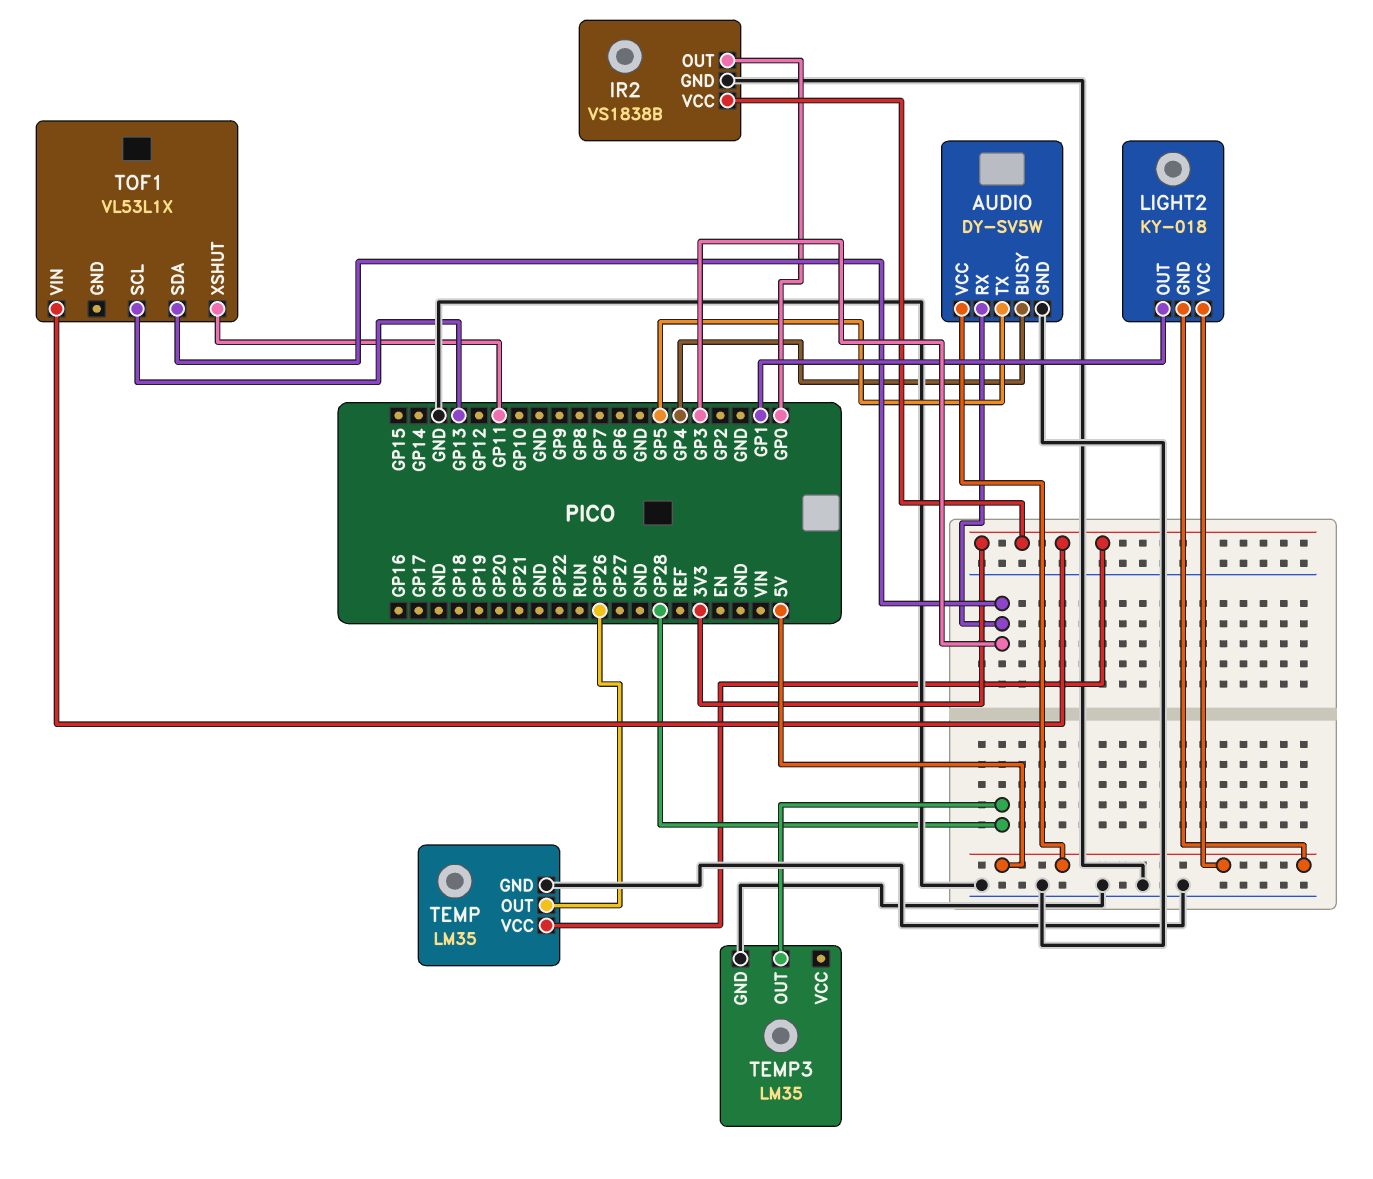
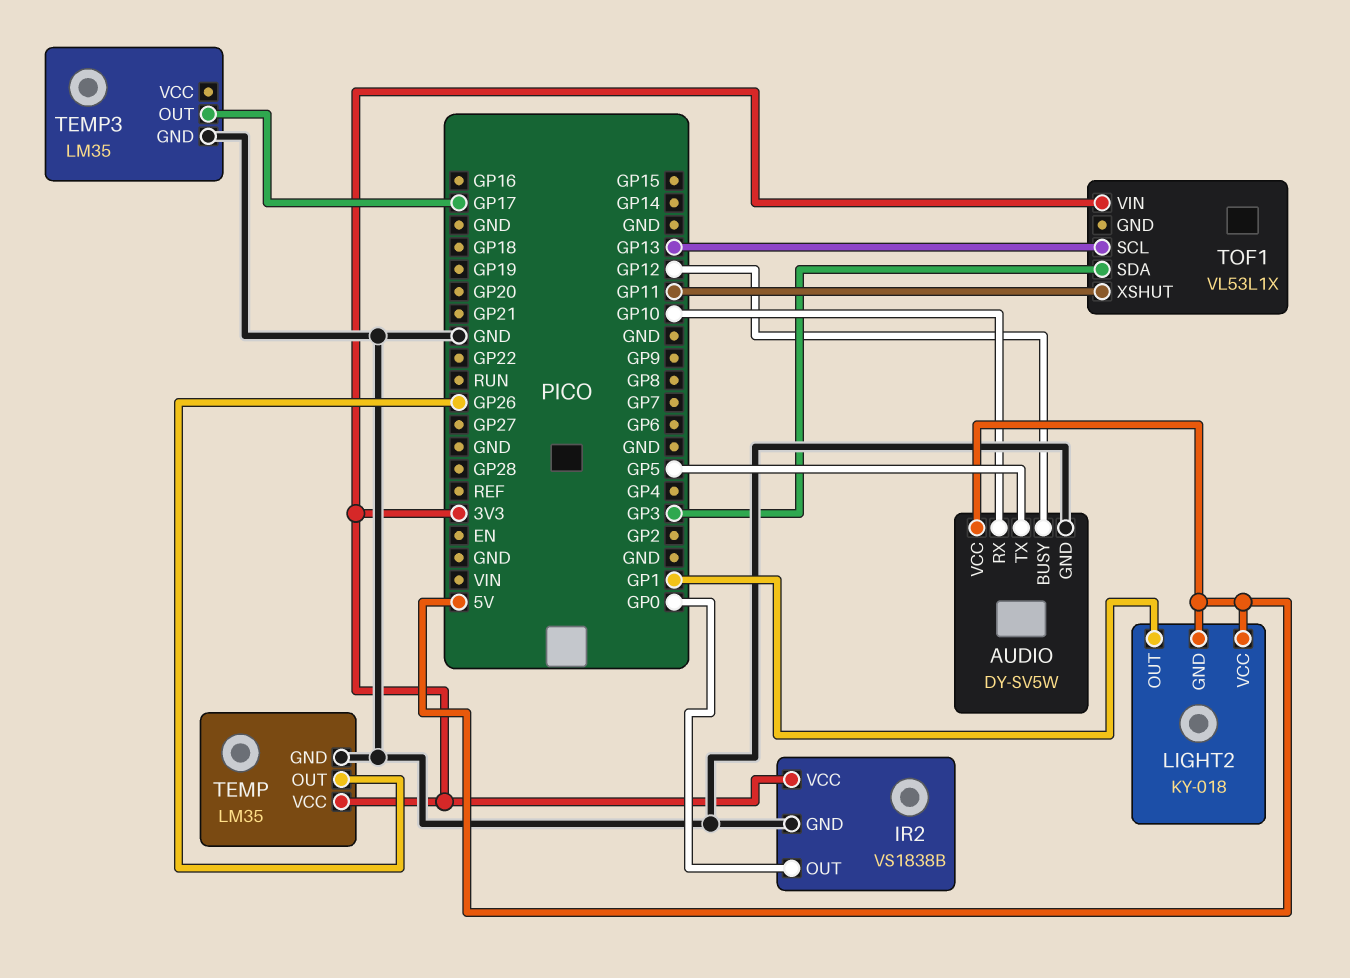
AUDIO pin BUSY: GP4 -> GP12
AUDIO pin RX: GP3 -> GP10
TEMP3 pin OUT: GP28 -> GP17

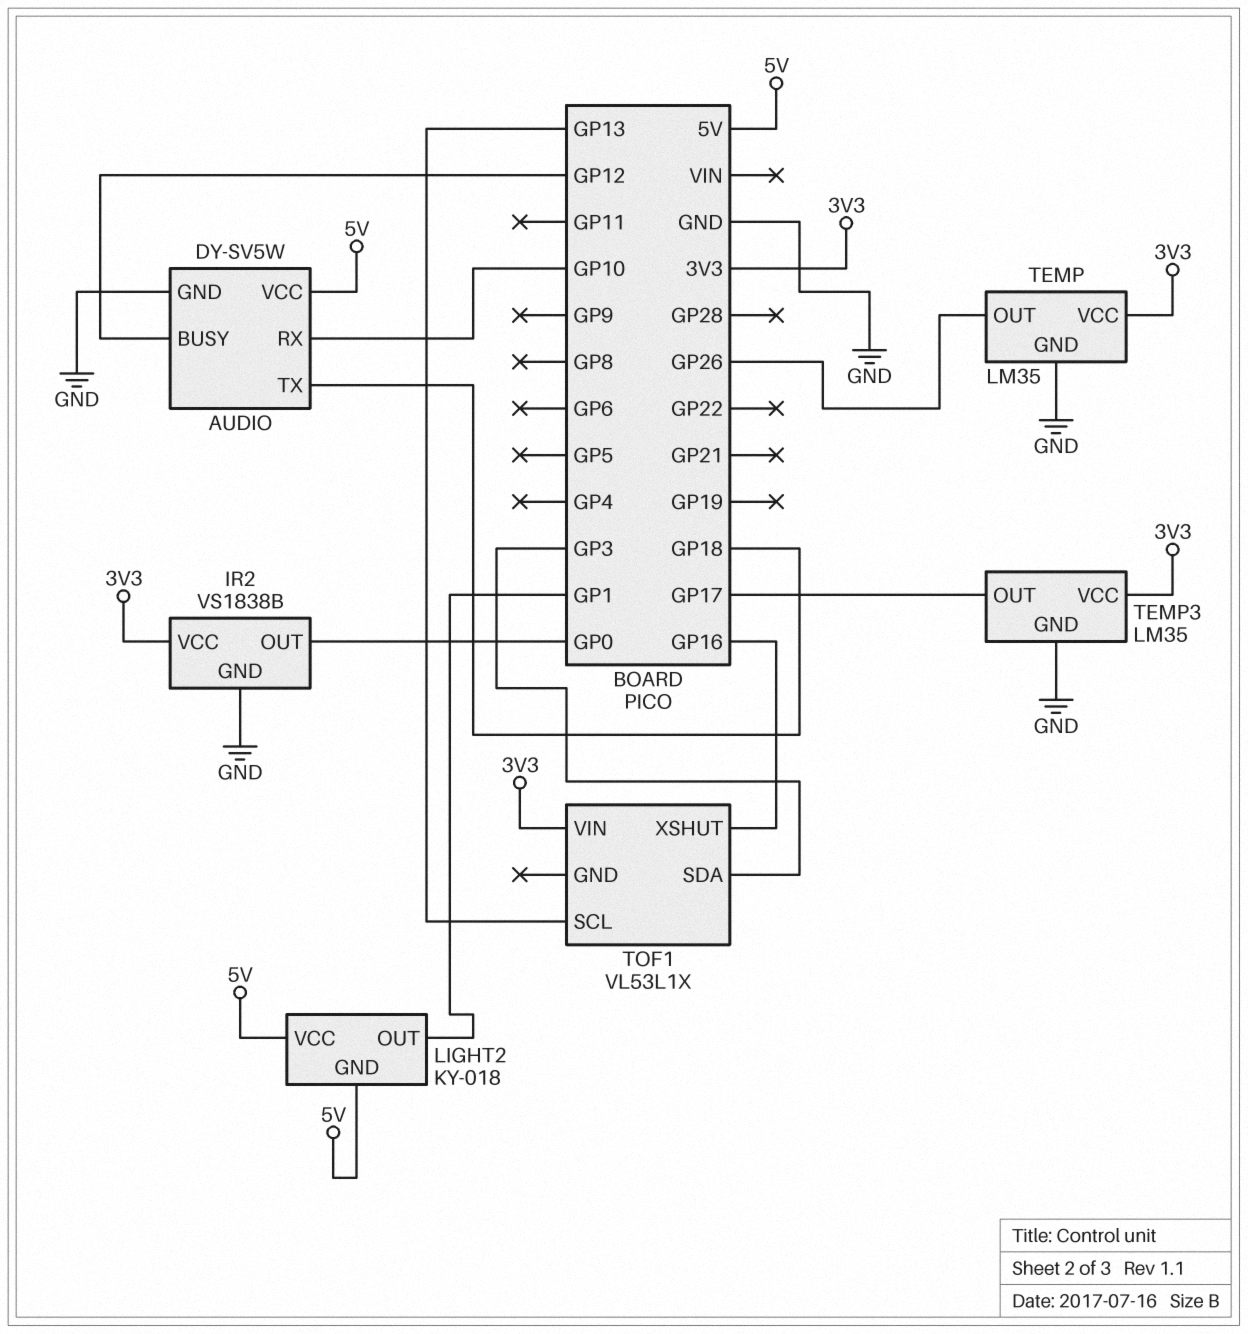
AUDIO pin TX: GP5 -> GP18
TEMP3 pin VCC: none -> 3V3
TOF1 pin XSHUT: GP11 -> GP16

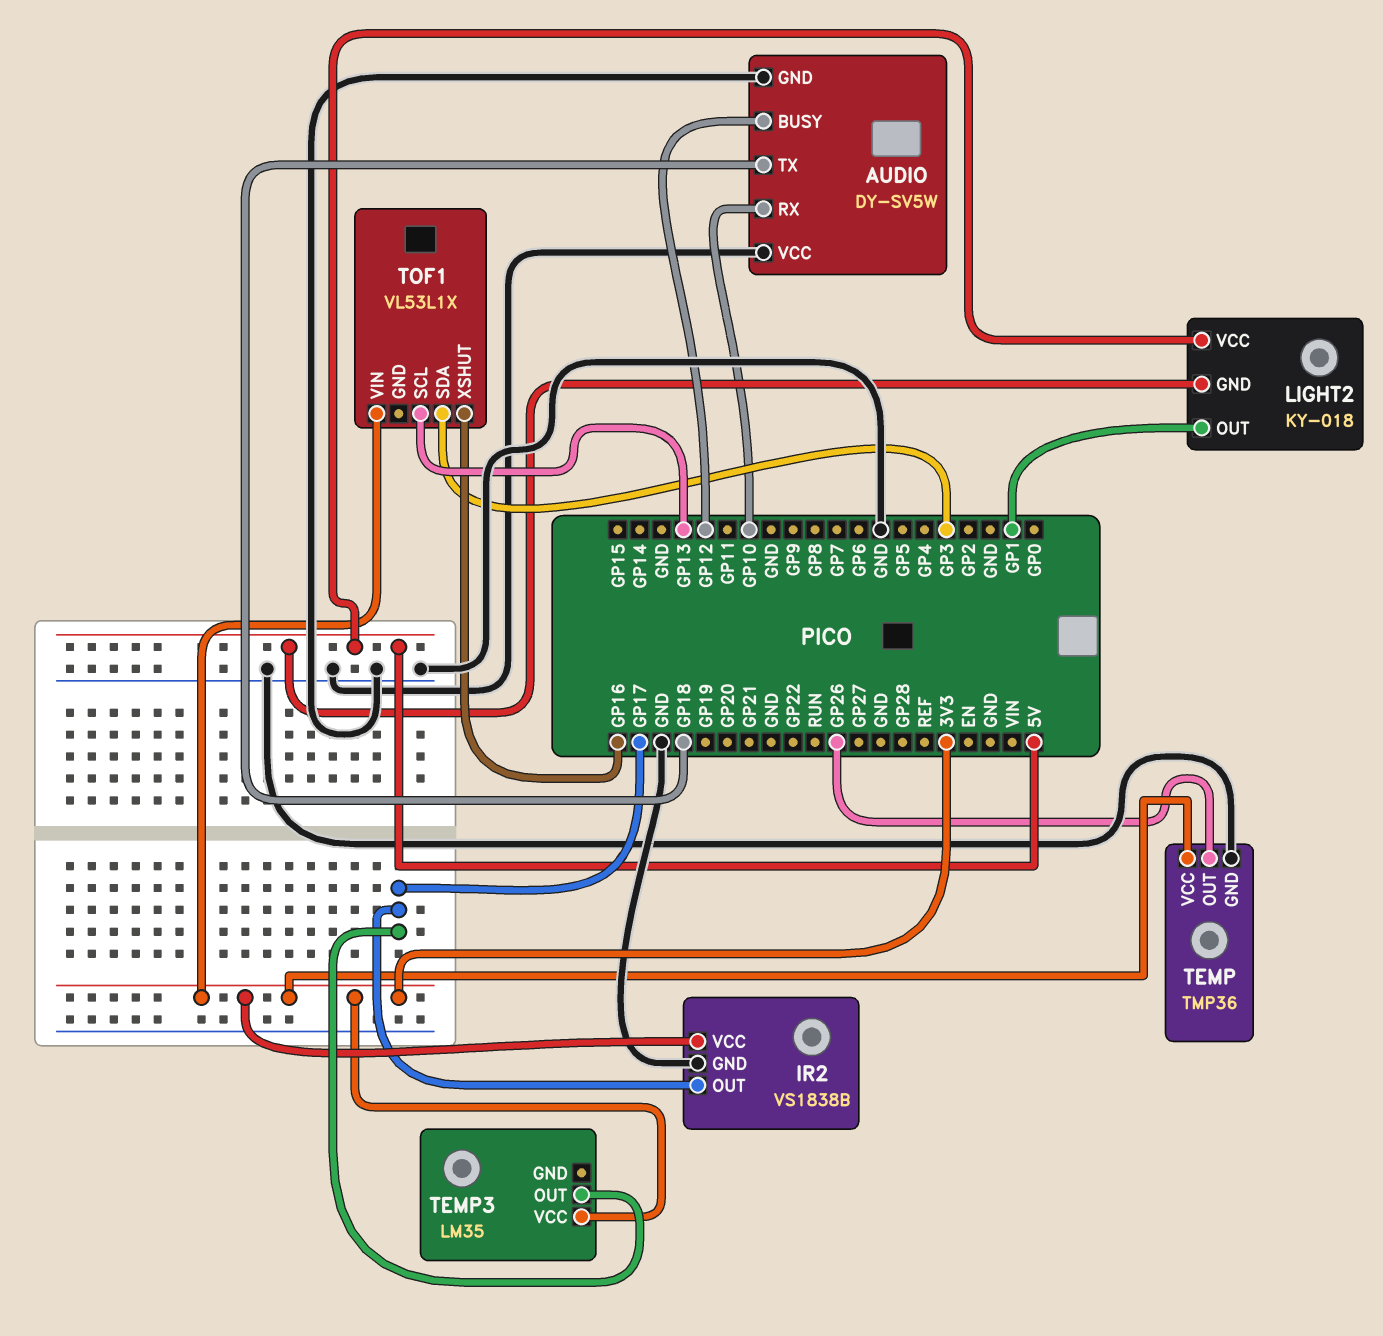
AUDIO pin VCC: 5V -> GND
IR2 pin OUT: GP0 -> GP17
TEMP: LM35 -> TMP36
TEMP3 pin GND: GND -> none

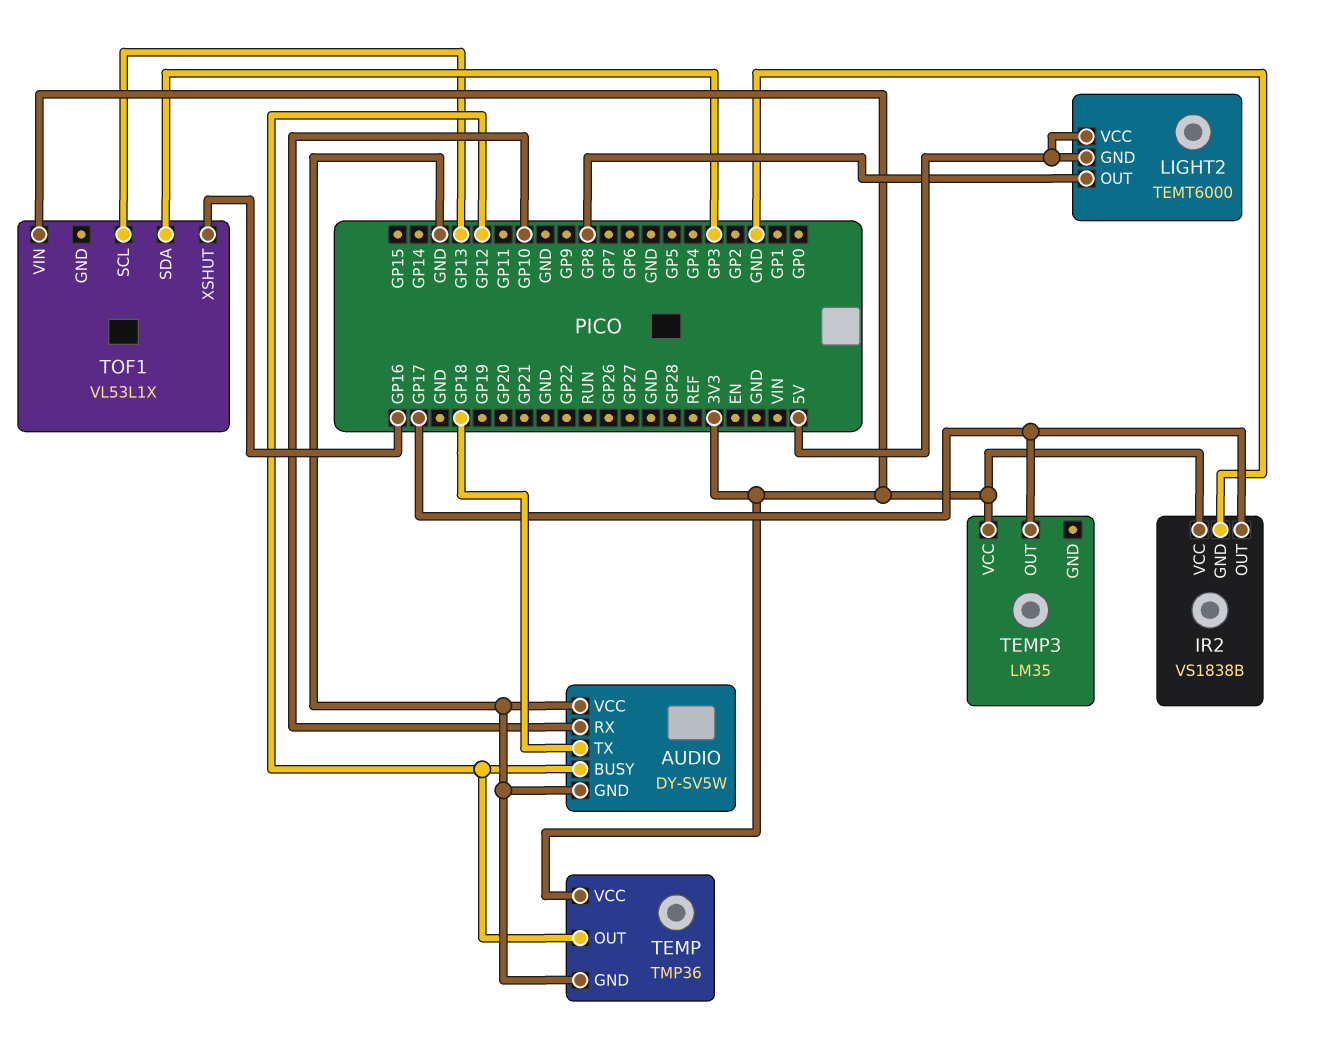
LIGHT2: KY-018 -> TEMT6000
LIGHT2 pin OUT: GP1 -> GP8
TEMP pin OUT: GP26 -> GP12

